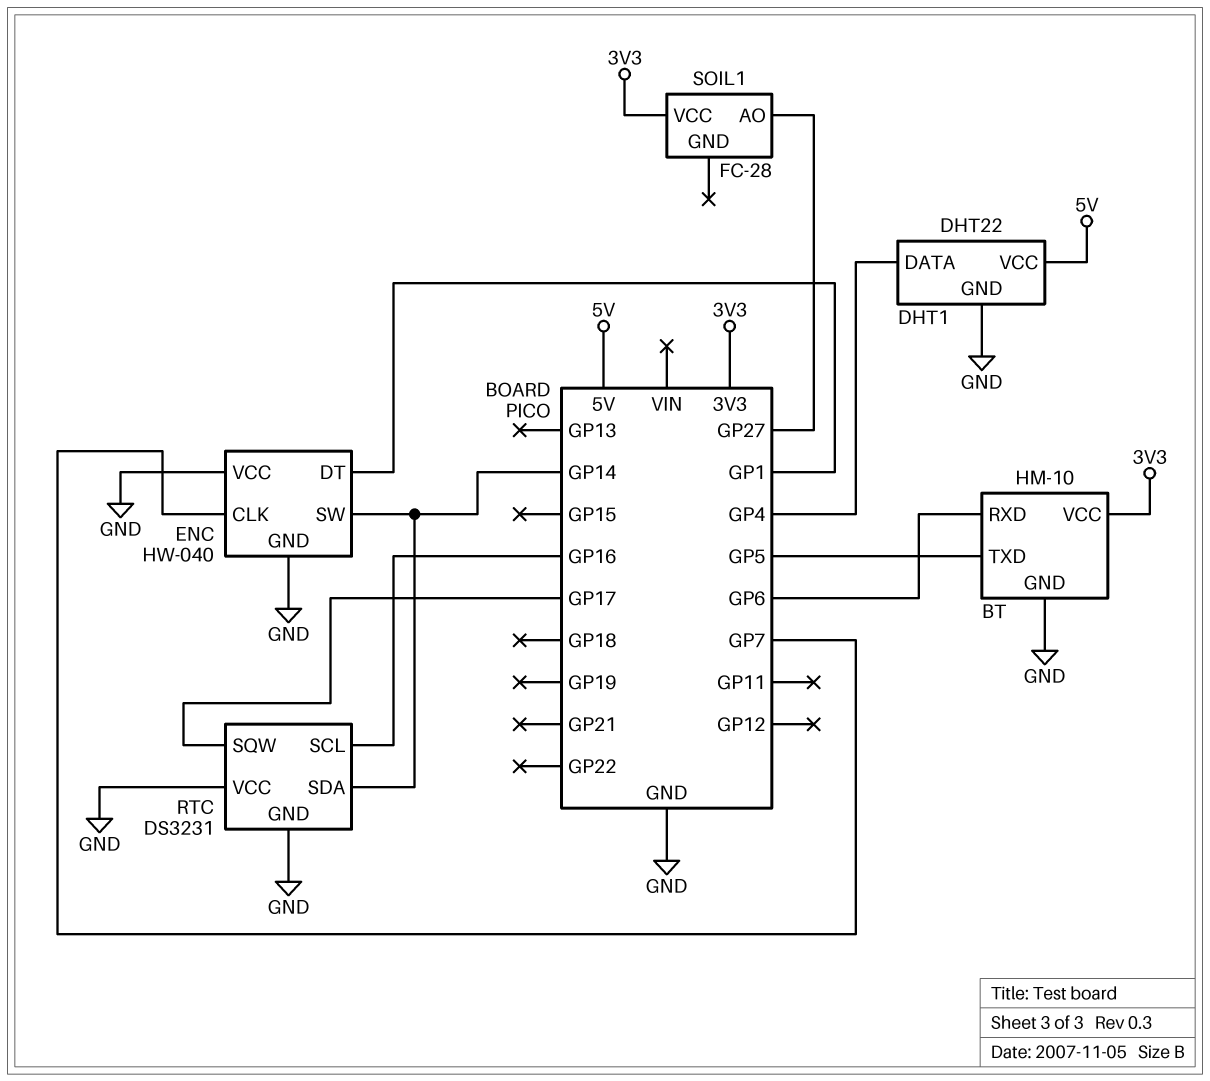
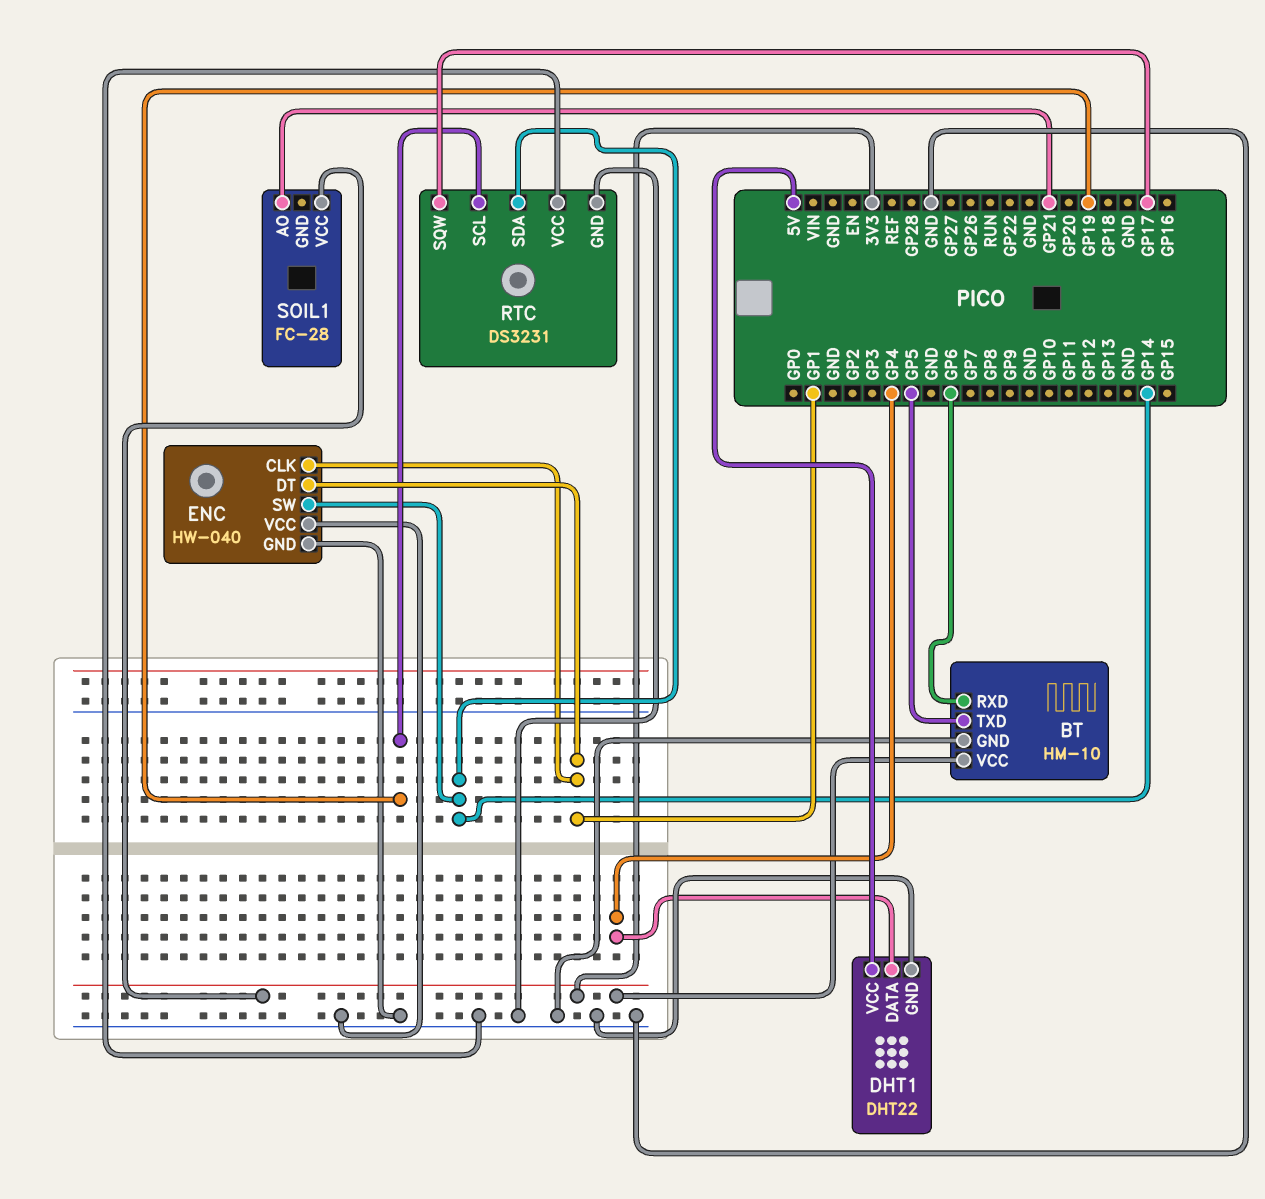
ENC pin CLK: GP7 -> GP1
RTC pin SCL: GP16 -> GP19
SOIL1 pin AO: GP27 -> GP21

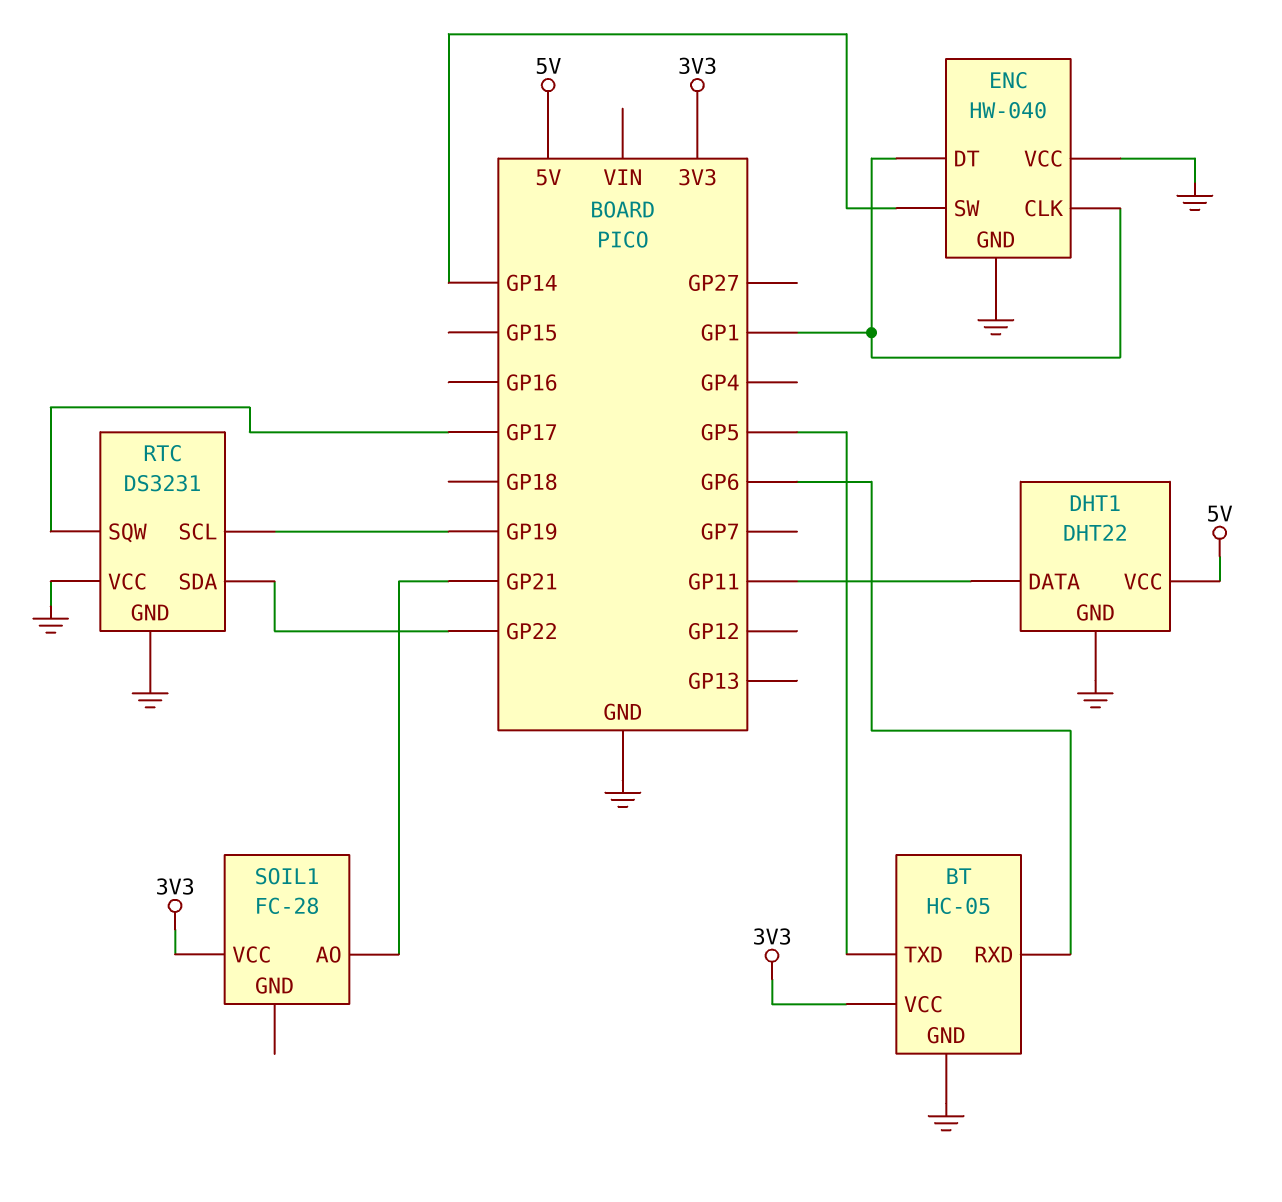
BT: HM-10 -> HC-05
DHT1 pin DATA: GP4 -> GP11
RTC pin SDA: GP14 -> GP22

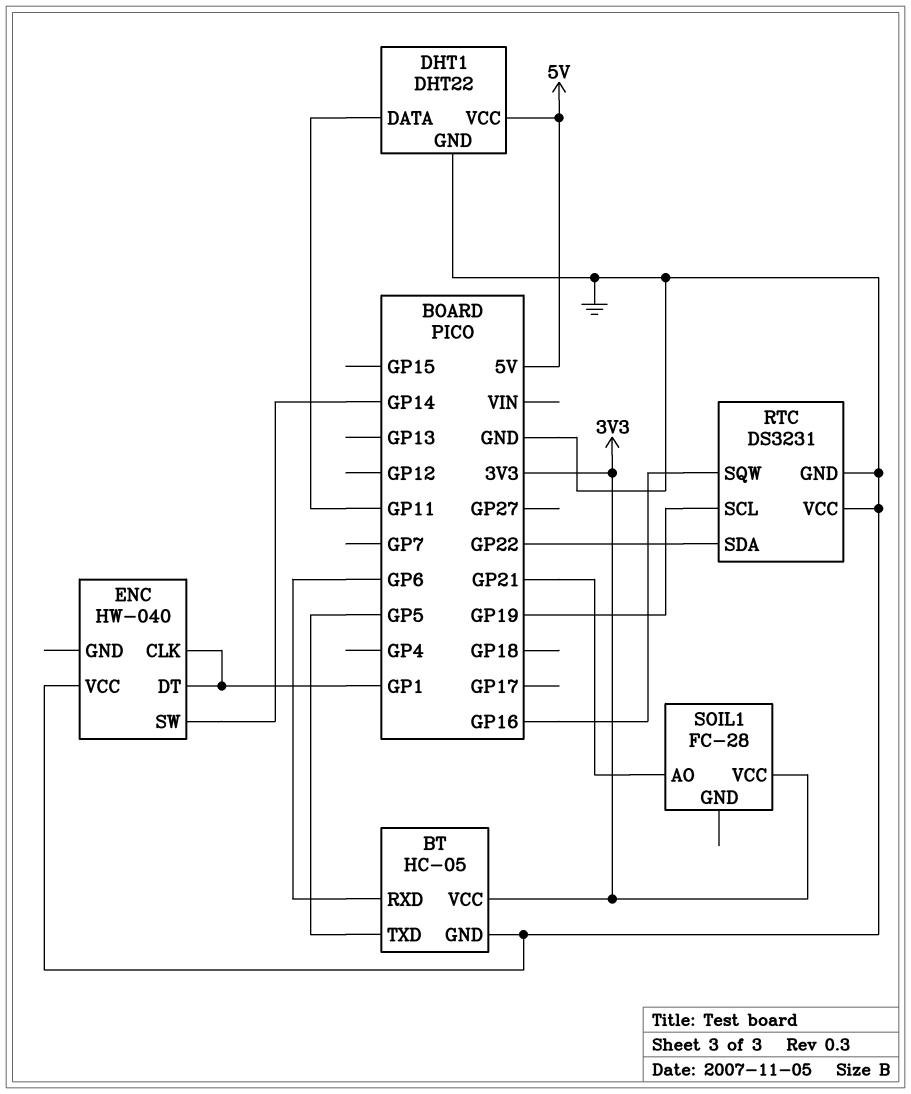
ENC pin GND: GND -> none
RTC pin SQW: GP17 -> GP16

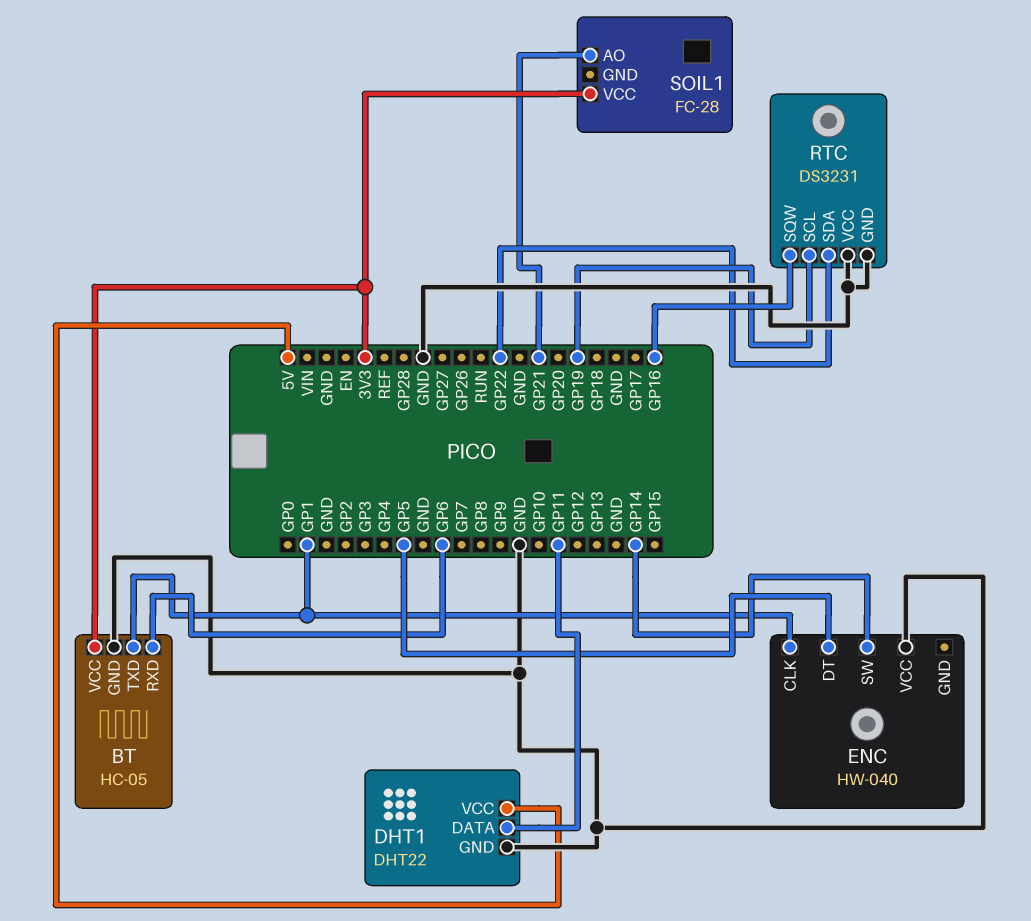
BT pin TXD: GP5 -> GP1
ENC pin DT: GP1 -> GP5

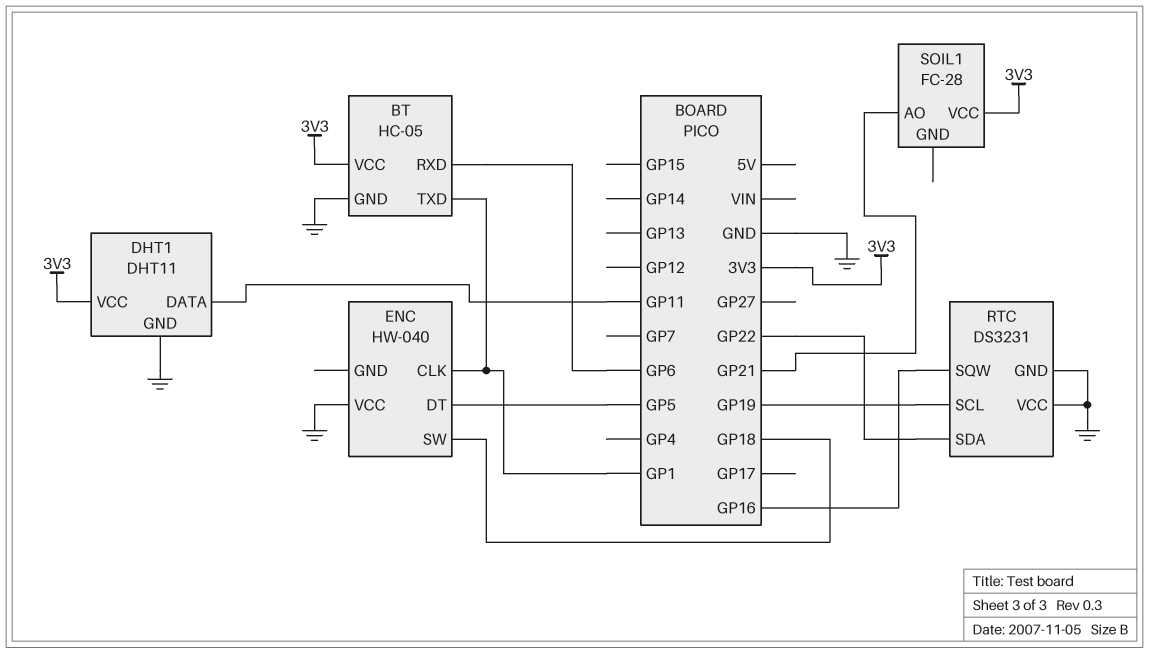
DHT1: DHT22 -> DHT11
DHT1 pin VCC: 5V -> 3V3
ENC pin SW: GP14 -> GP18

